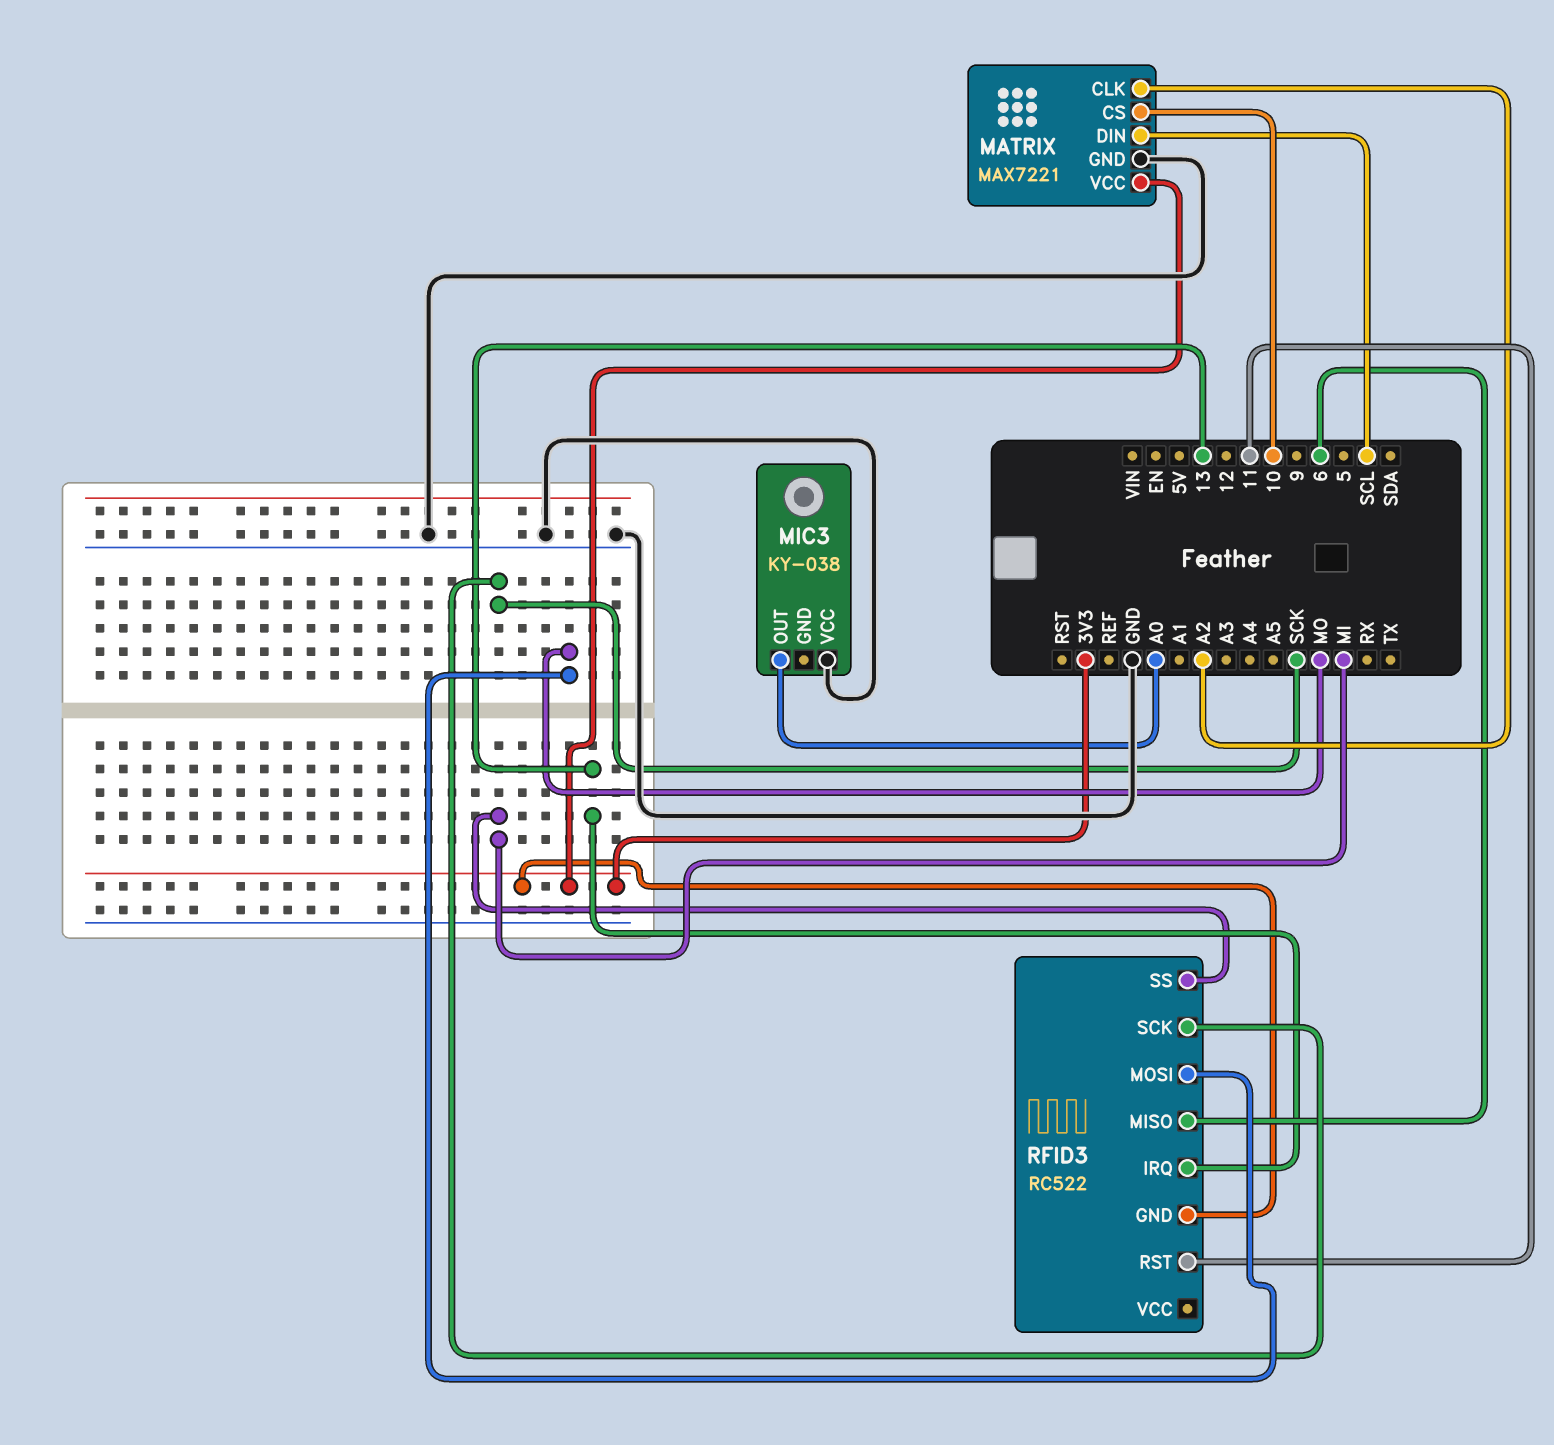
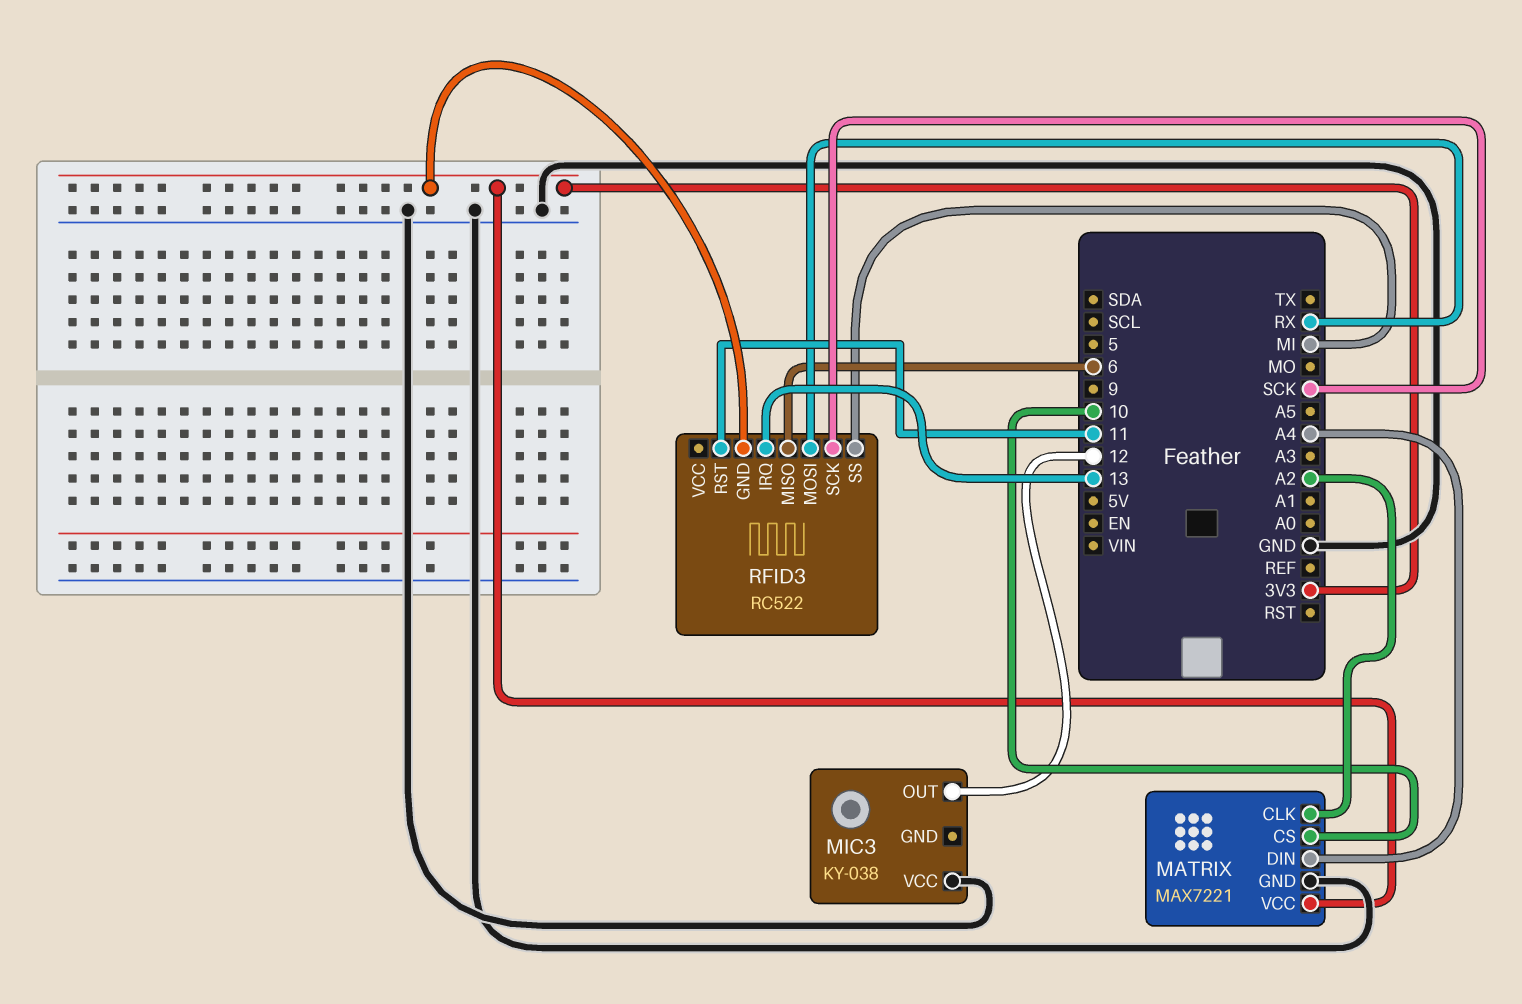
MATRIX pin DIN: SCL -> A4
MIC3 pin OUT: A0 -> 12
RFID3 pin MOSI: MO -> RX

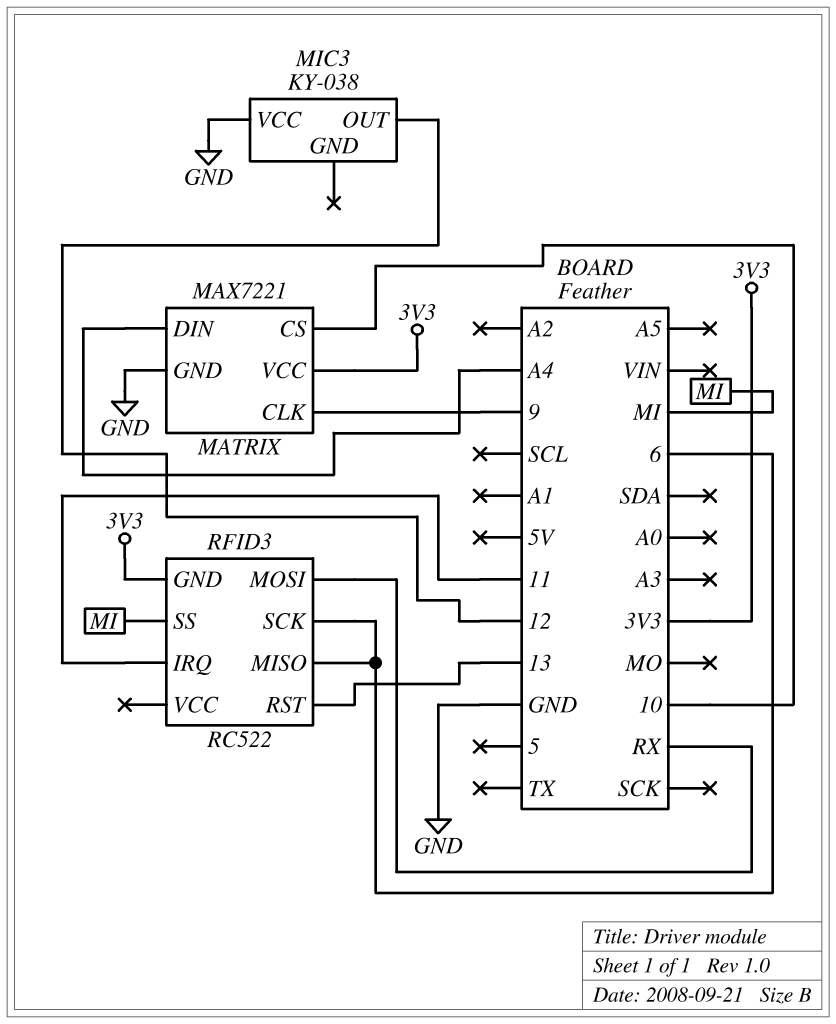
MATRIX pin CLK: A2 -> 9
RFID3 pin IRQ: 13 -> 11
RFID3 pin RST: 11 -> 13
RFID3 pin SCK: SCK -> 6

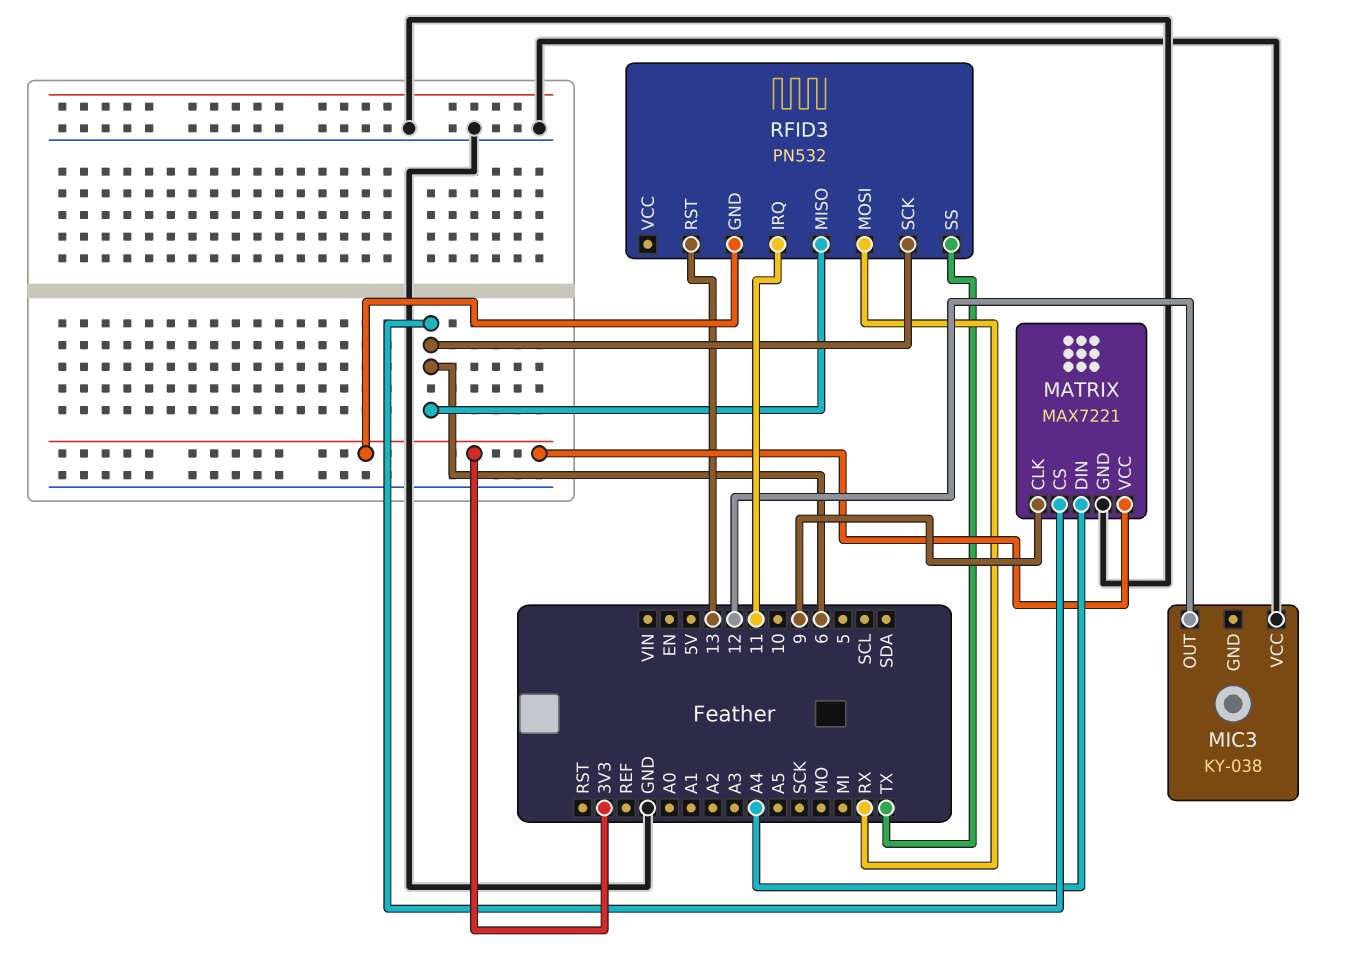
MATRIX pin CS: 10 -> 6
RFID3: RC522 -> PN532
RFID3 pin SS: MI -> TX

